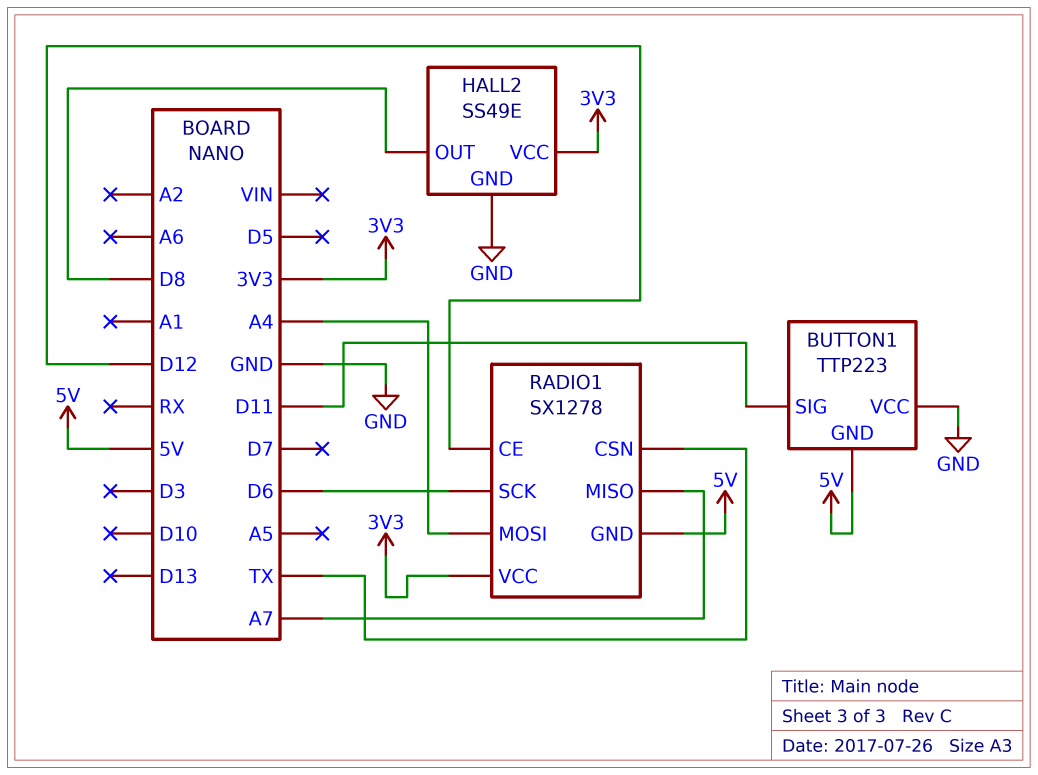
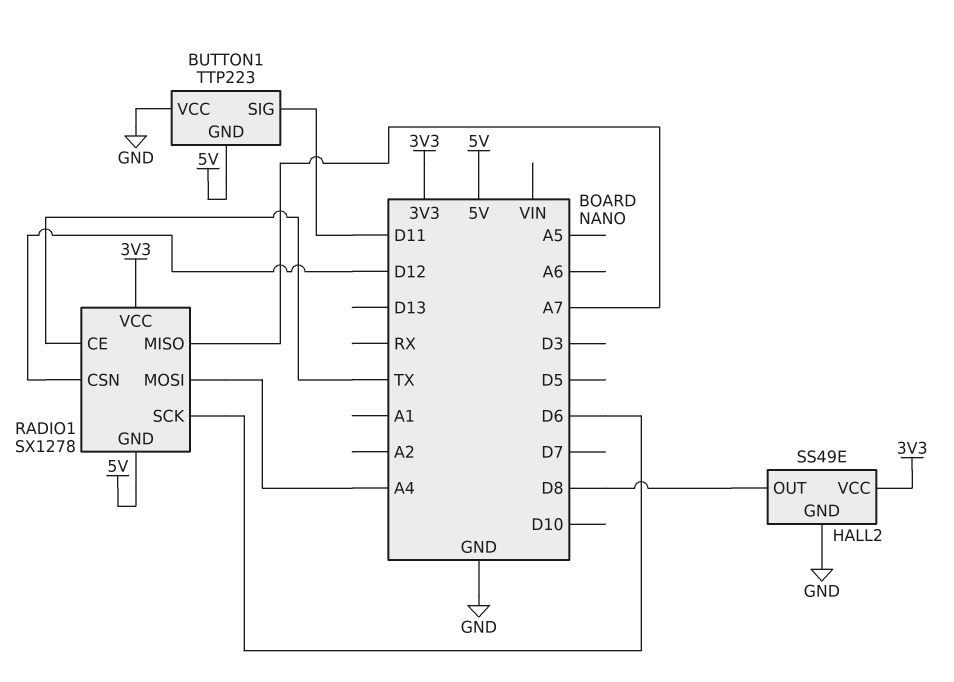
RADIO1 pin CE: D12 -> TX
RADIO1 pin CSN: TX -> D12

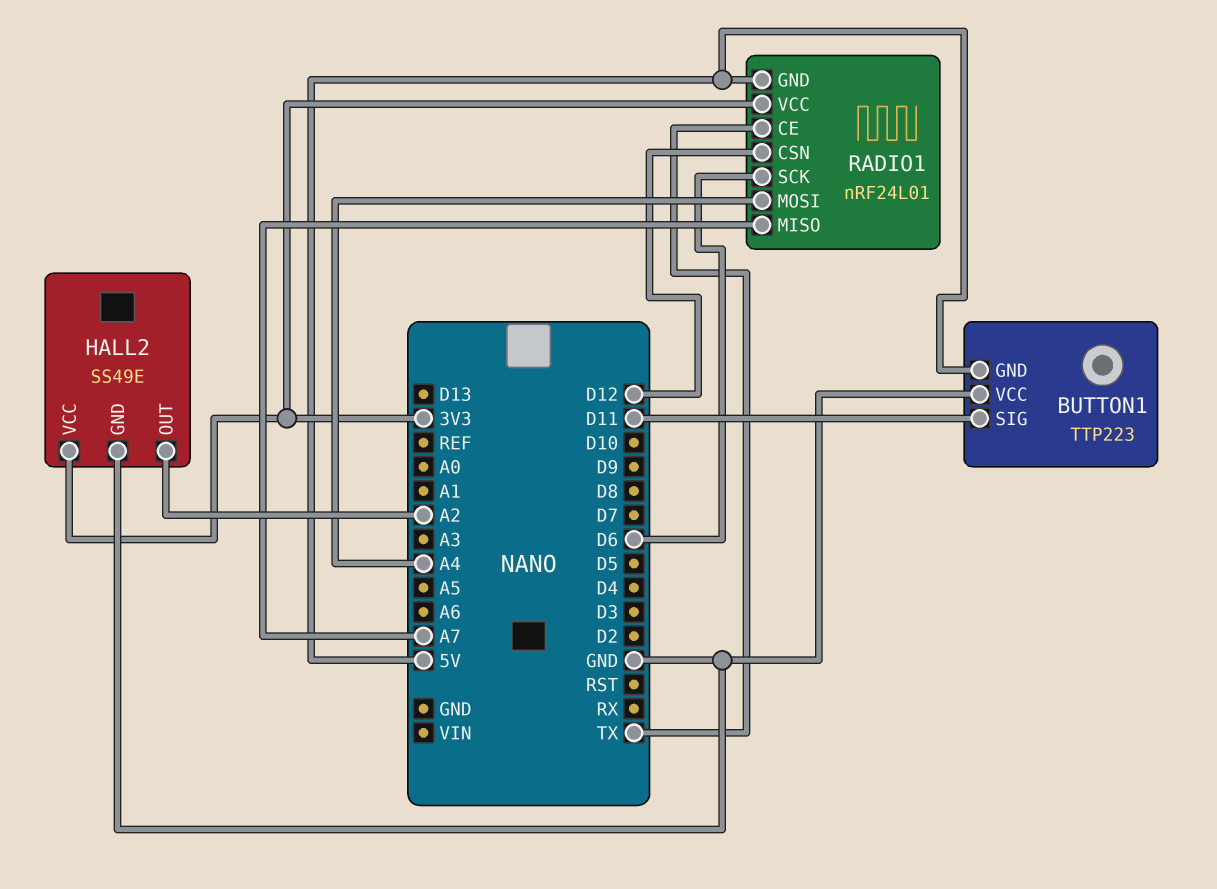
HALL2 pin OUT: D8 -> A2
RADIO1: SX1278 -> nRF24L01

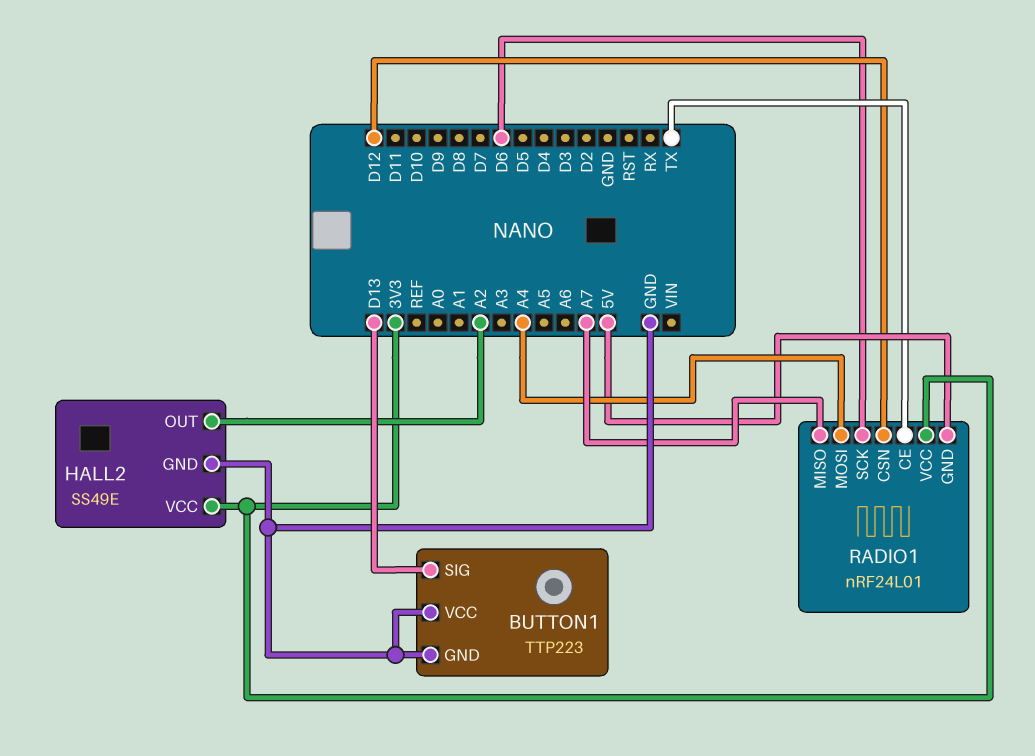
BUTTON1 pin GND: 5V -> GND
BUTTON1 pin SIG: D11 -> D13

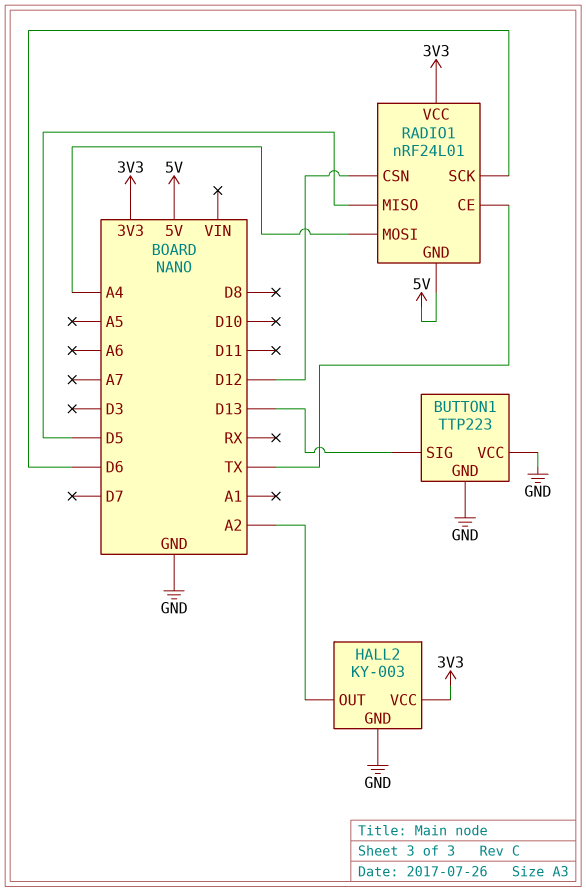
HALL2: SS49E -> KY-003
RADIO1 pin MISO: A7 -> D5

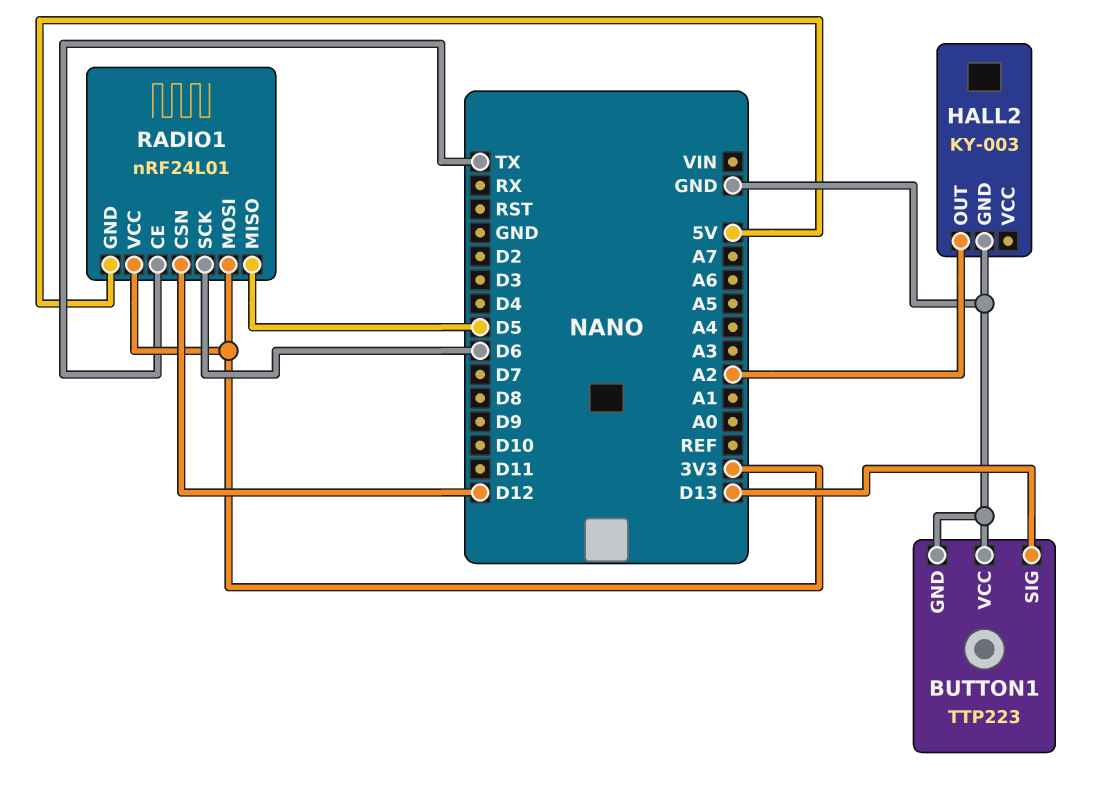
HALL2 pin VCC: 3V3 -> none
RADIO1 pin MOSI: A4 -> 3V3

